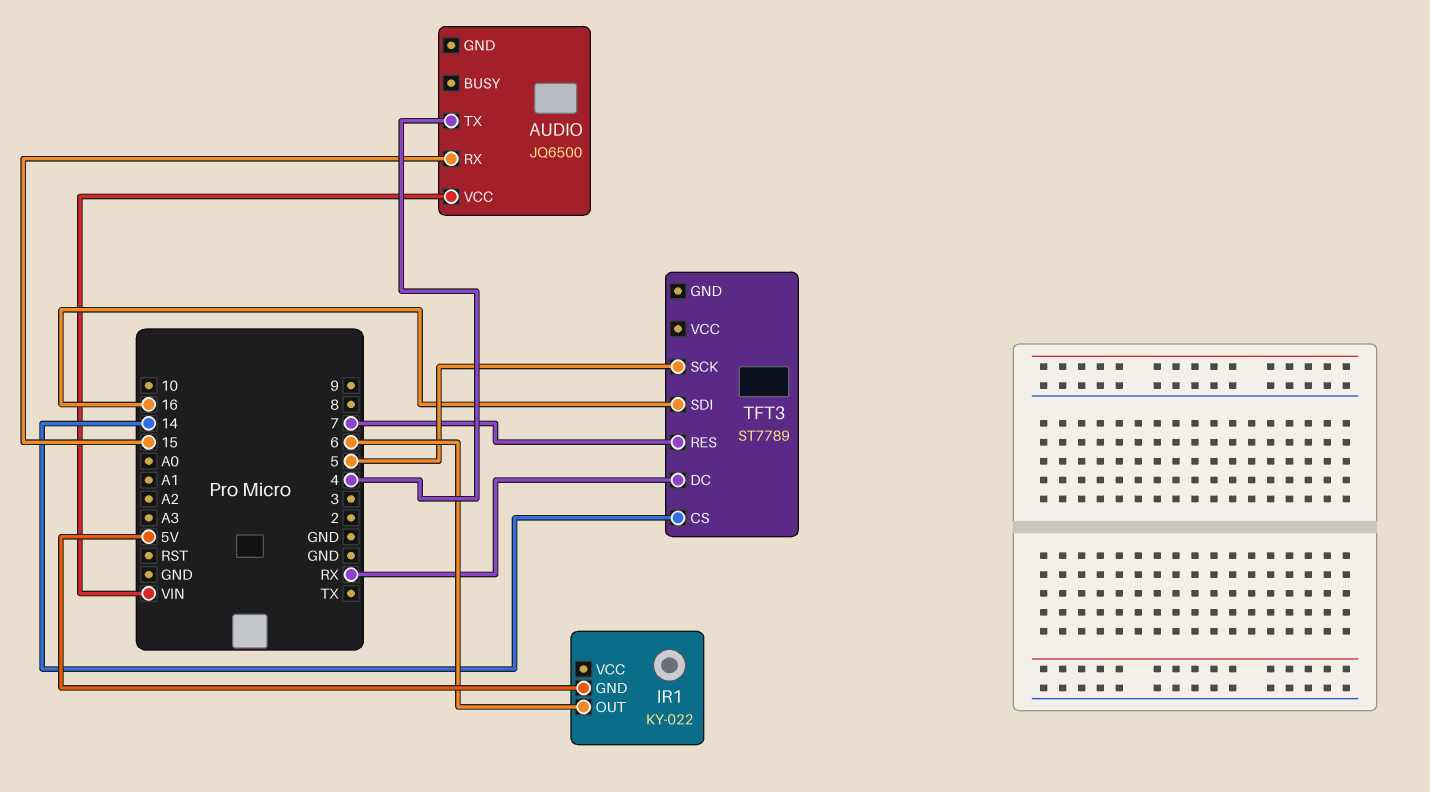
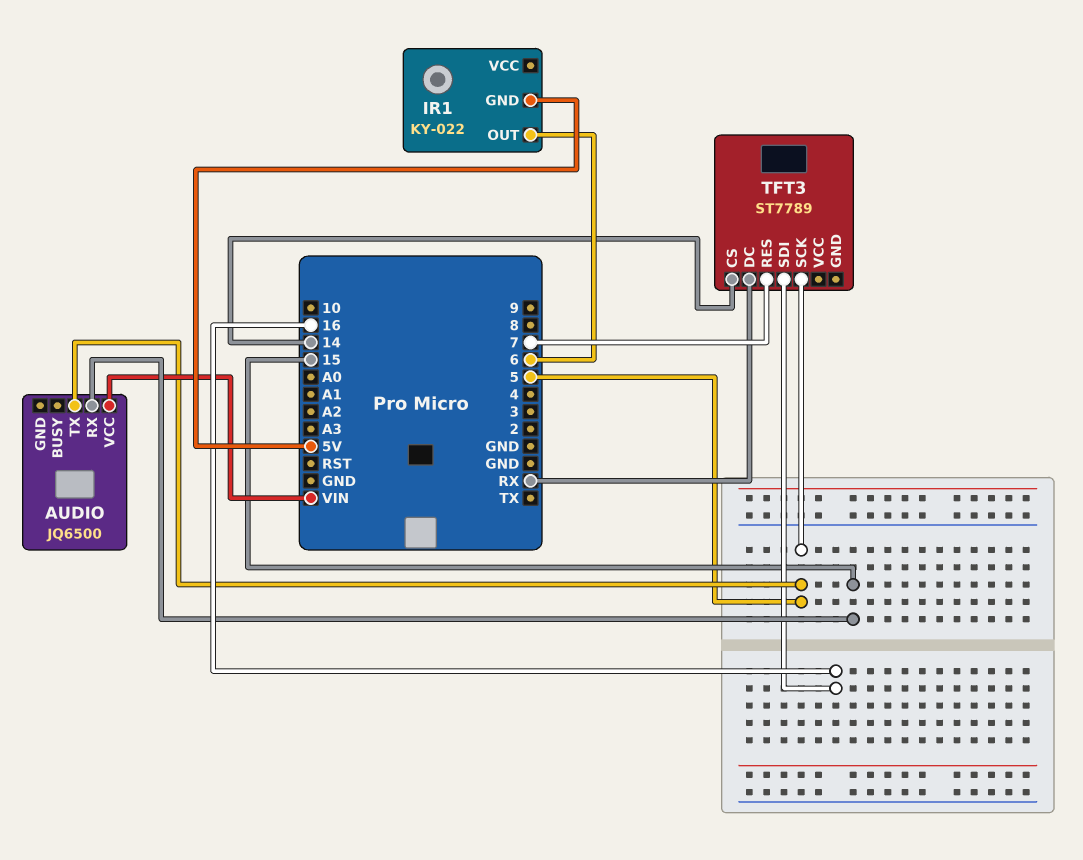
AUDIO pin TX: 4 -> 5

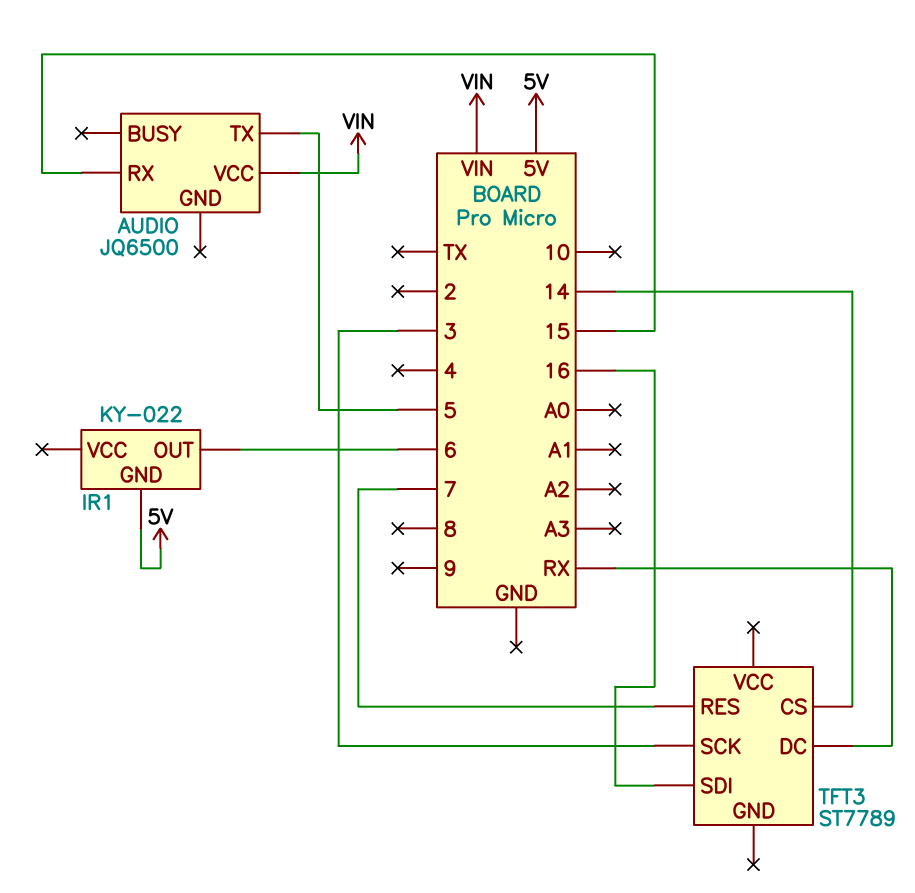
TFT3 pin SCK: 5 -> 3

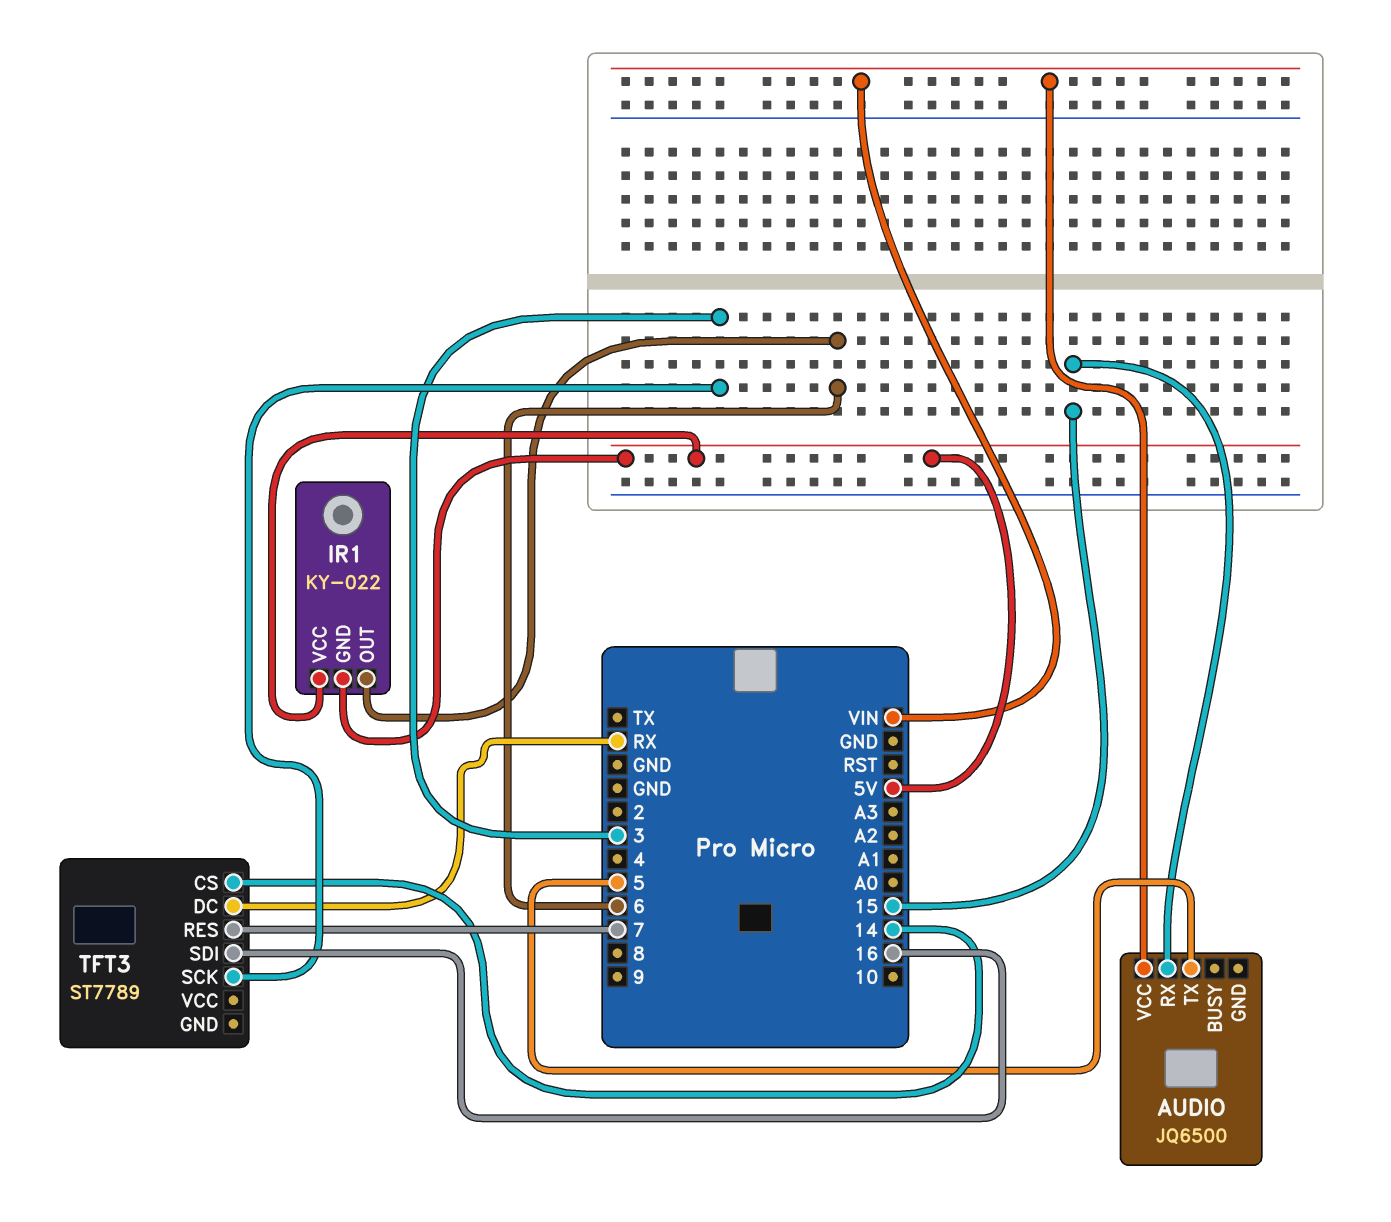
IR1 pin VCC: none -> 5V

